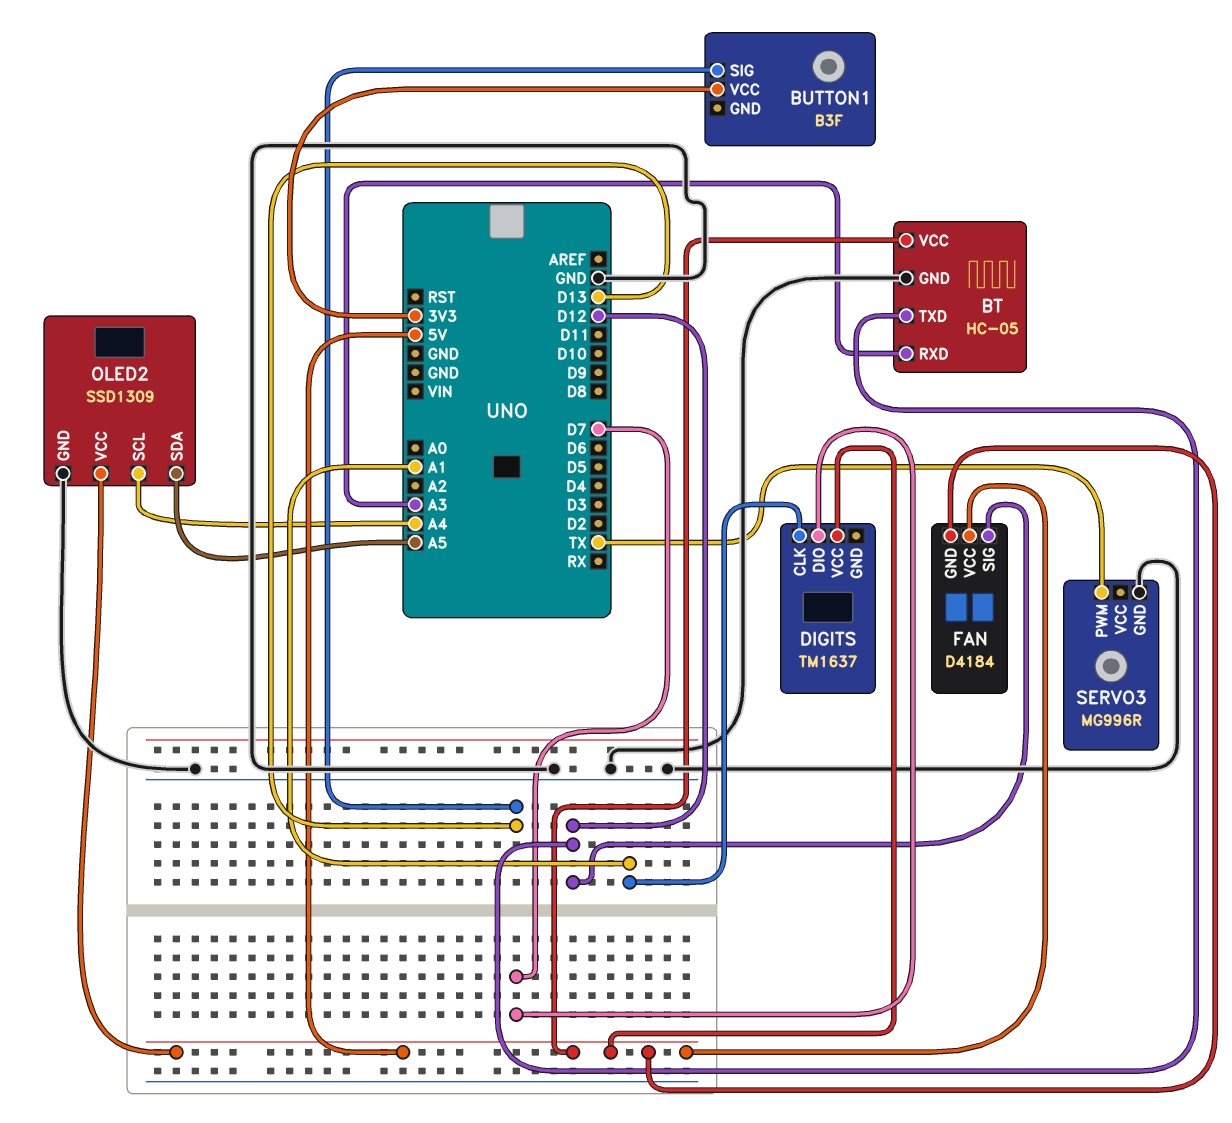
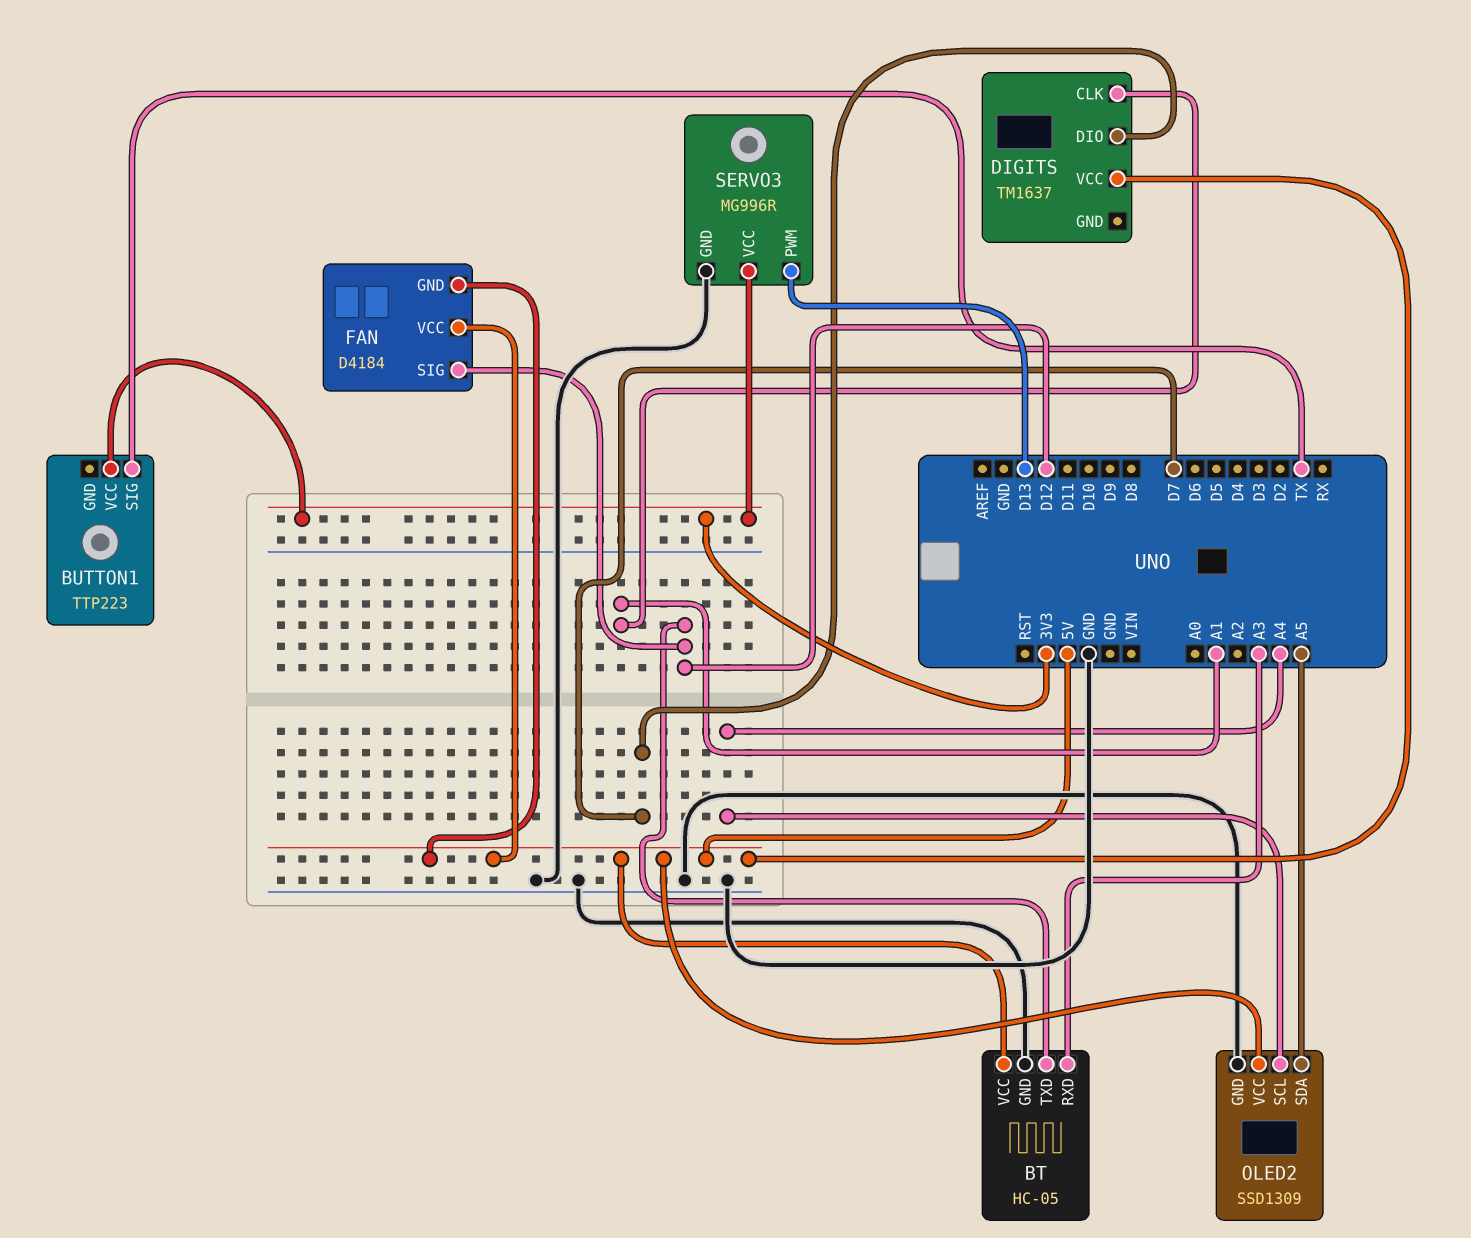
BUTTON1: B3F -> TTP223
BUTTON1 pin SIG: D13 -> TX
SERVO3 pin PWM: TX -> D13
SERVO3 pin VCC: none -> 3V3

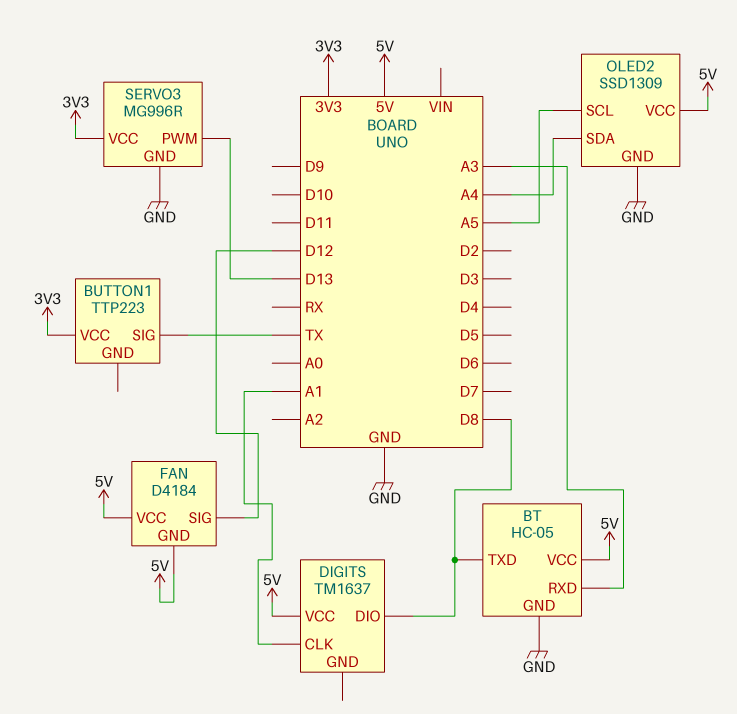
BT pin TXD: D12 -> D8
DIGITS pin DIO: D7 -> D8
OLED2 pin SCL: A4 -> A5
OLED2 pin SDA: A5 -> A4

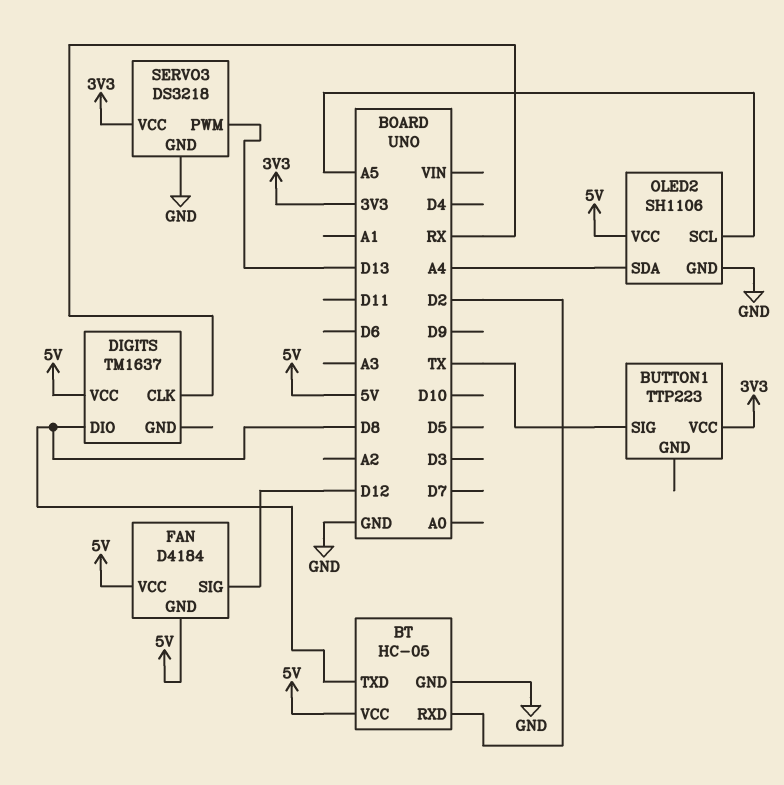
BT pin RXD: A3 -> D2
DIGITS pin CLK: A1 -> RX
OLED2: SSD1309 -> SH1106
SERVO3: MG996R -> DS3218

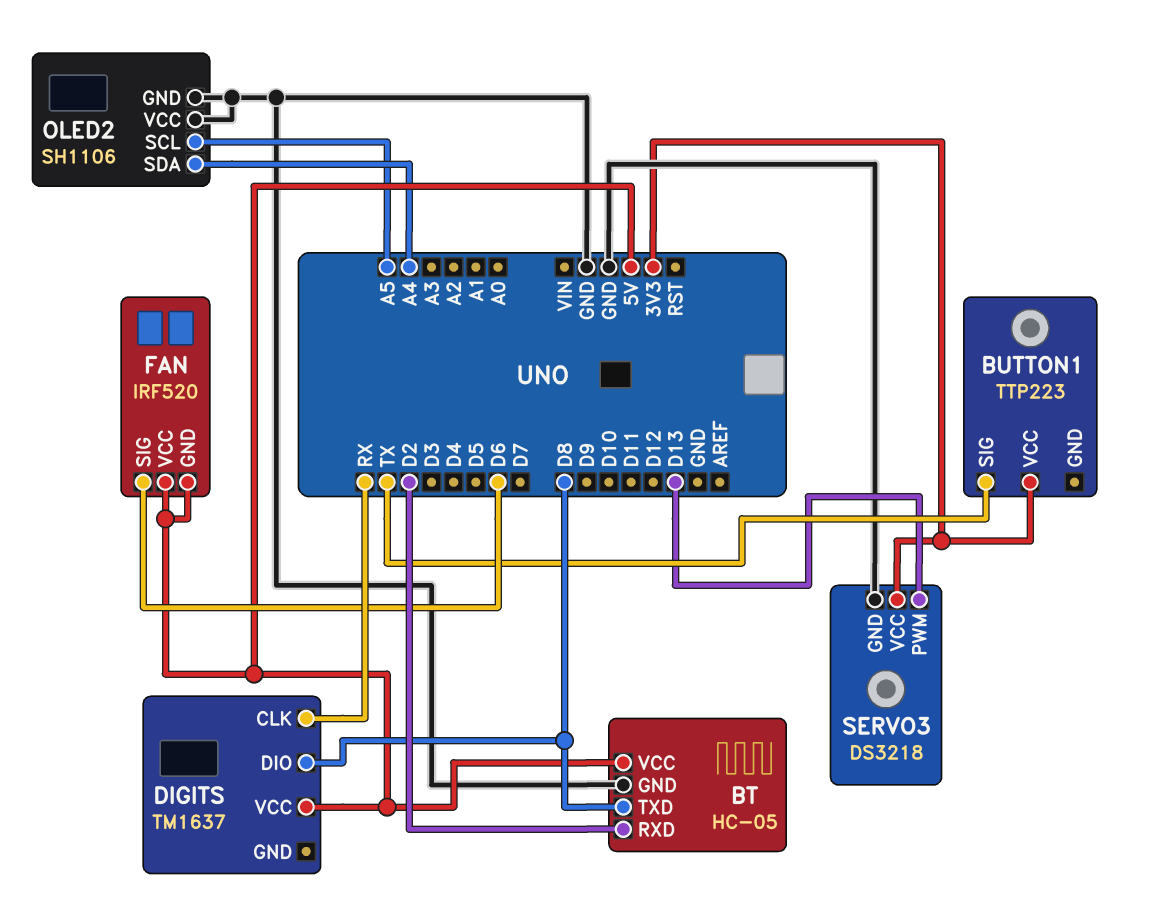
FAN: D4184 -> IRF520
FAN pin SIG: D12 -> D6
OLED2 pin VCC: 5V -> GND

